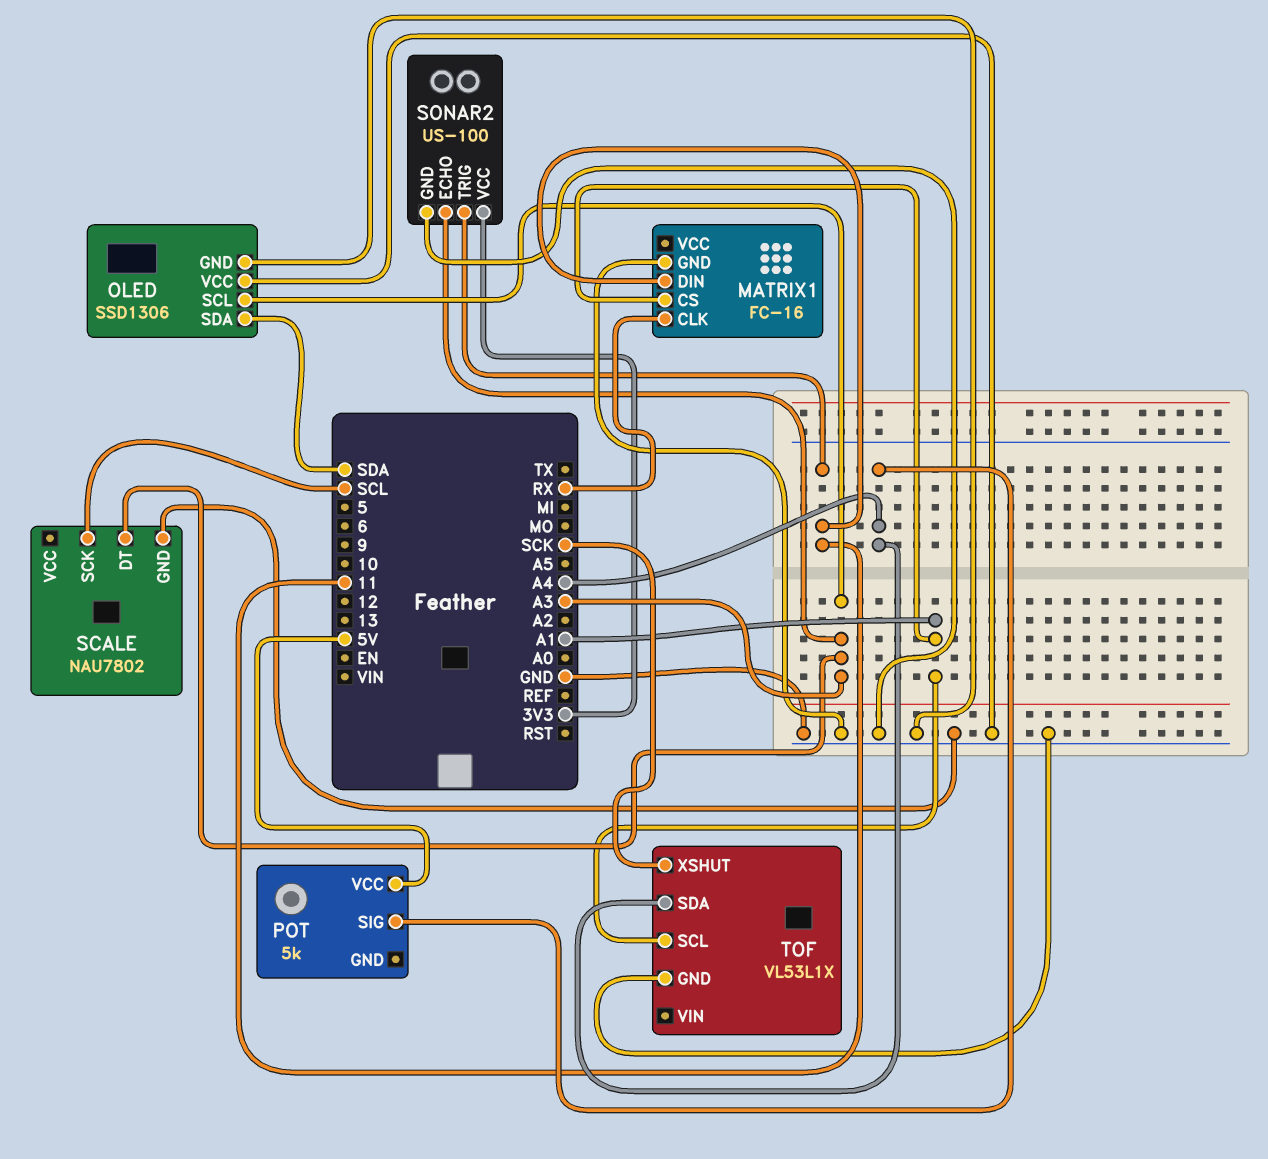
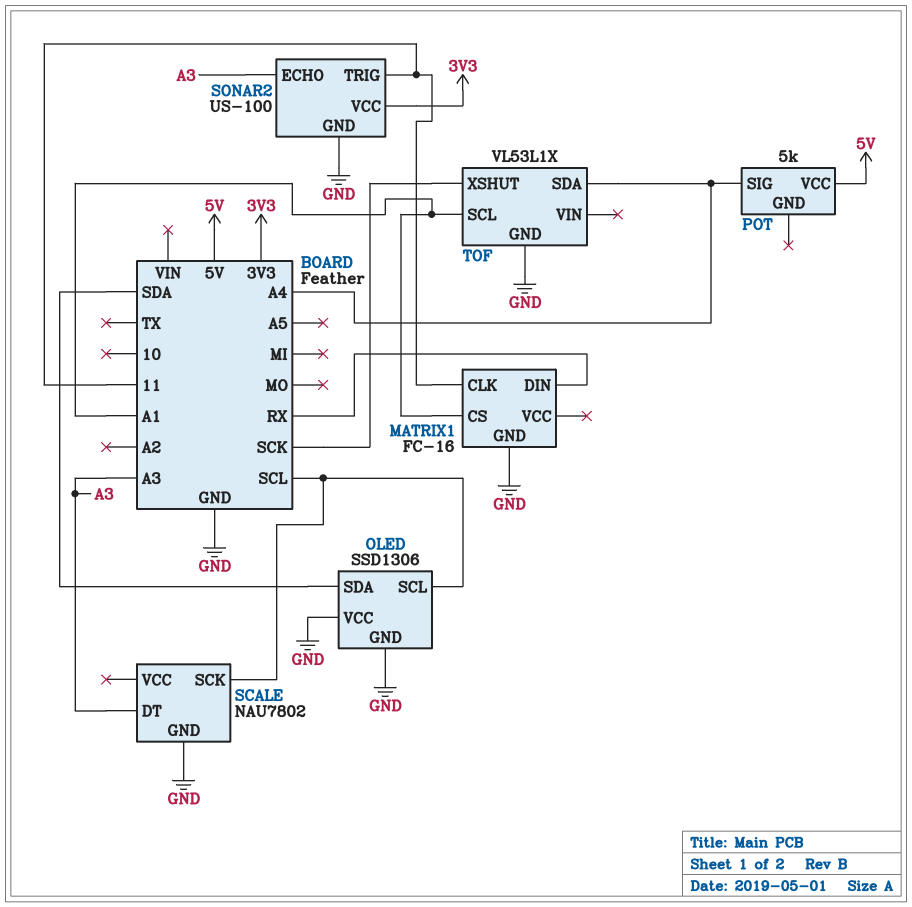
MATRIX1 pin CLK: RX -> 11
MATRIX1 pin DIN: 11 -> RX
OLED pin SCL: A3 -> SCL

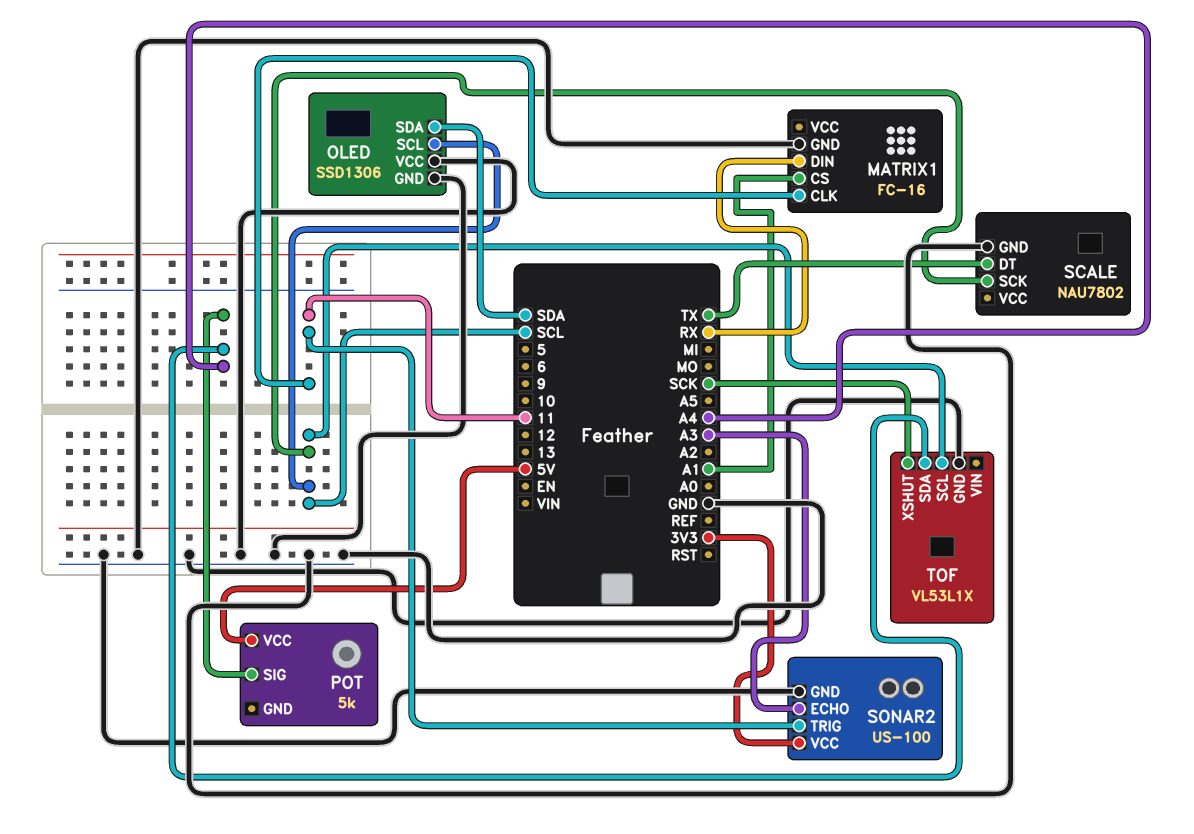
SCALE pin DT: A3 -> TX
TOF pin SCL: A1 -> SCL

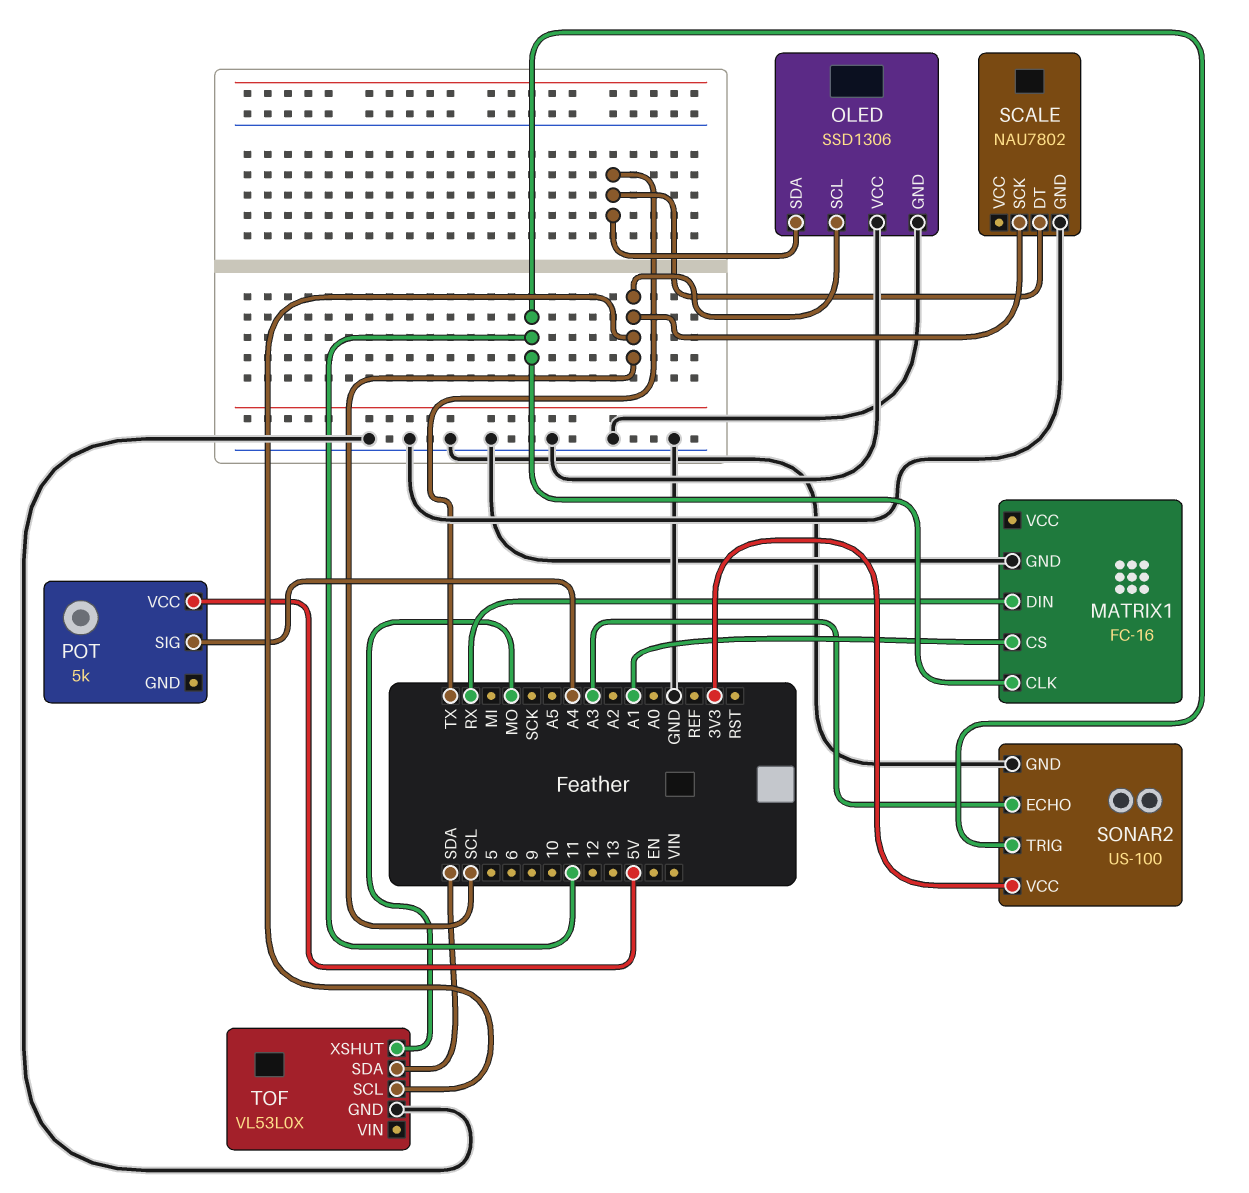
OLED pin SDA: SDA -> TX
TOF: VL53L1X -> VL53L0X
TOF pin SDA: A4 -> SDA
TOF pin XSHUT: SCK -> MO

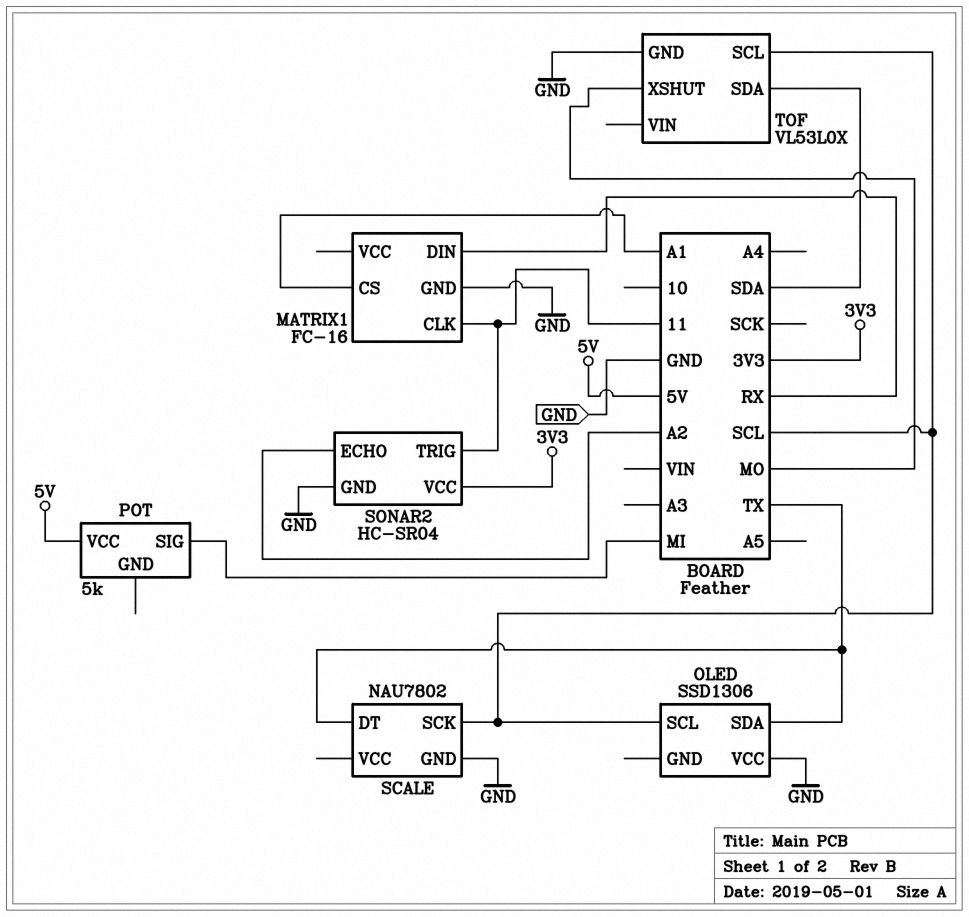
OLED pin GND: GND -> none
POT pin SIG: A4 -> MI
SONAR2: US-100 -> HC-SR04
SONAR2 pin ECHO: A3 -> A2

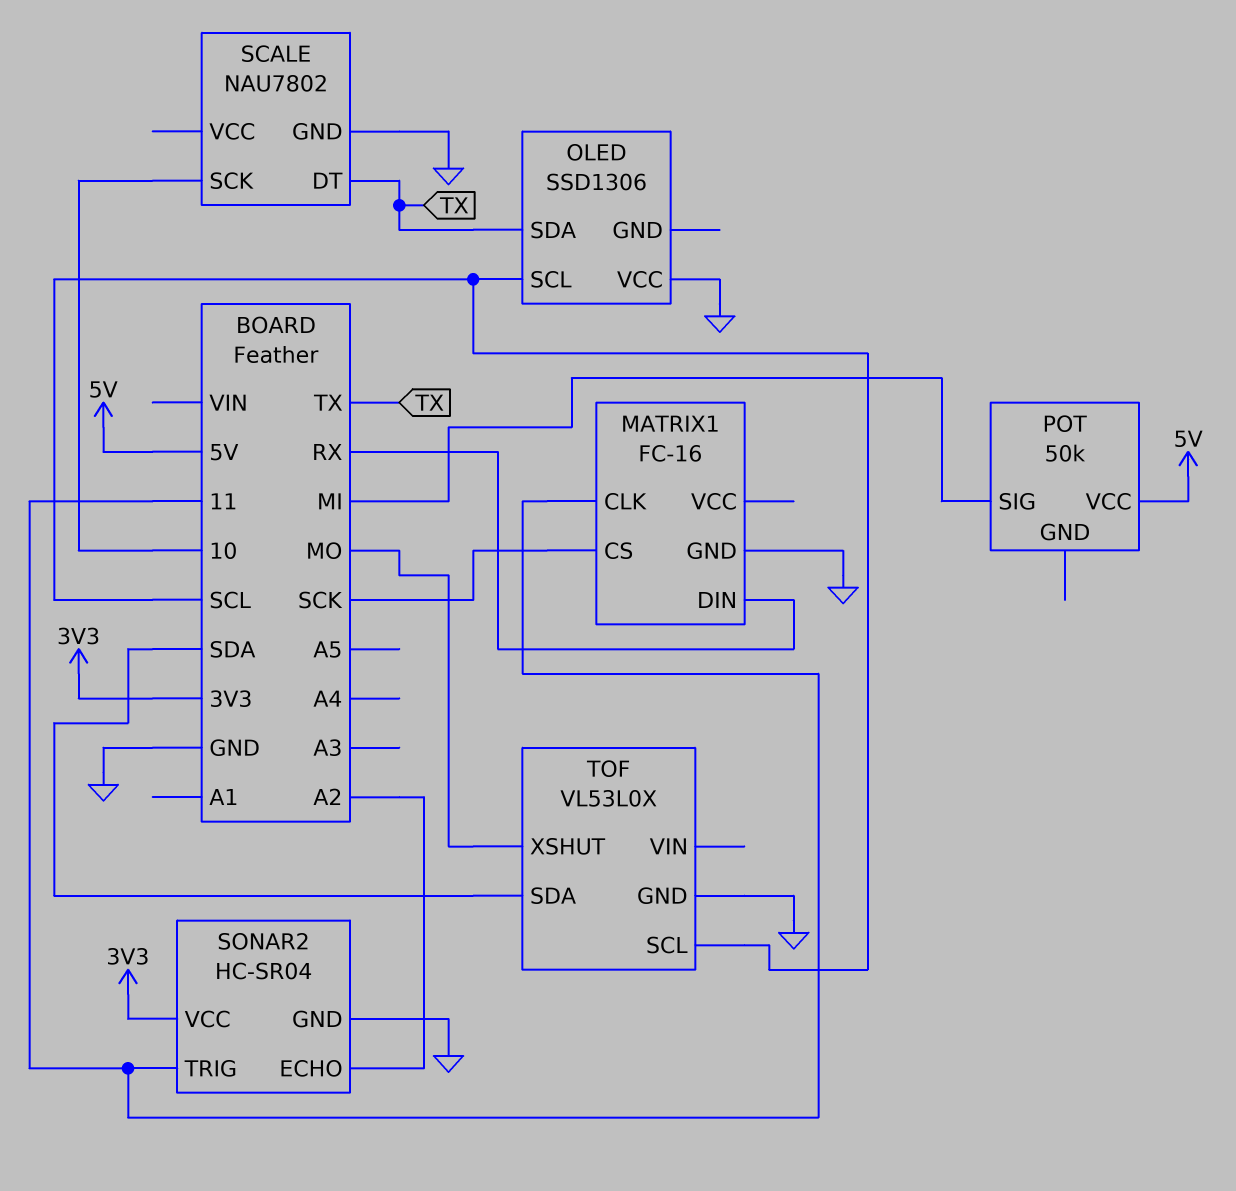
MATRIX1 pin CS: A1 -> SCK
POT: 5k -> 50k
SCALE pin SCK: SCL -> 10

